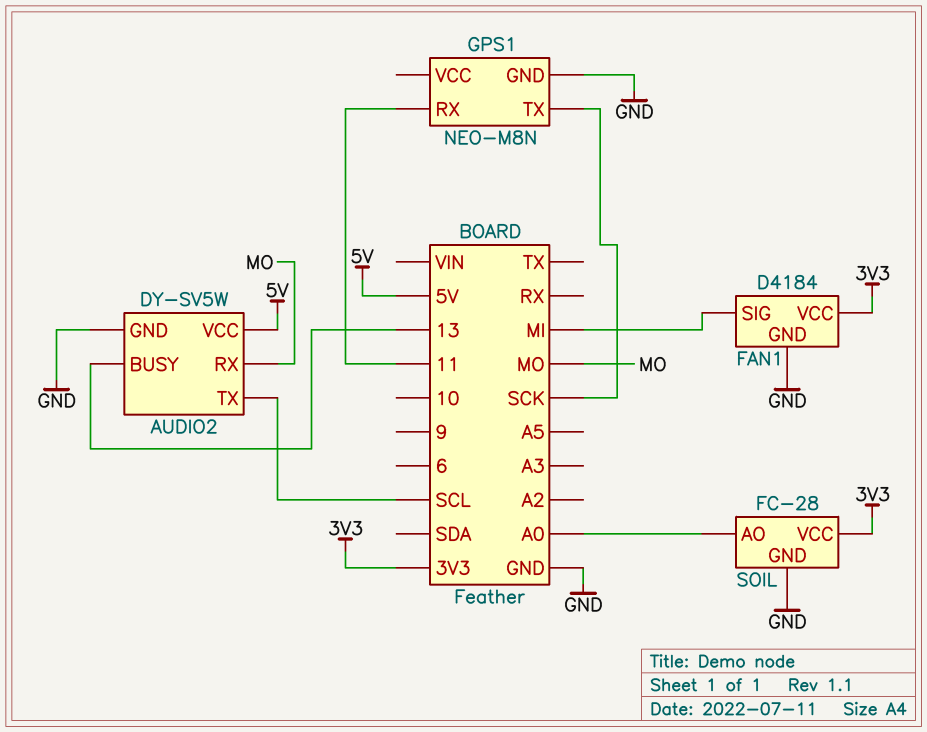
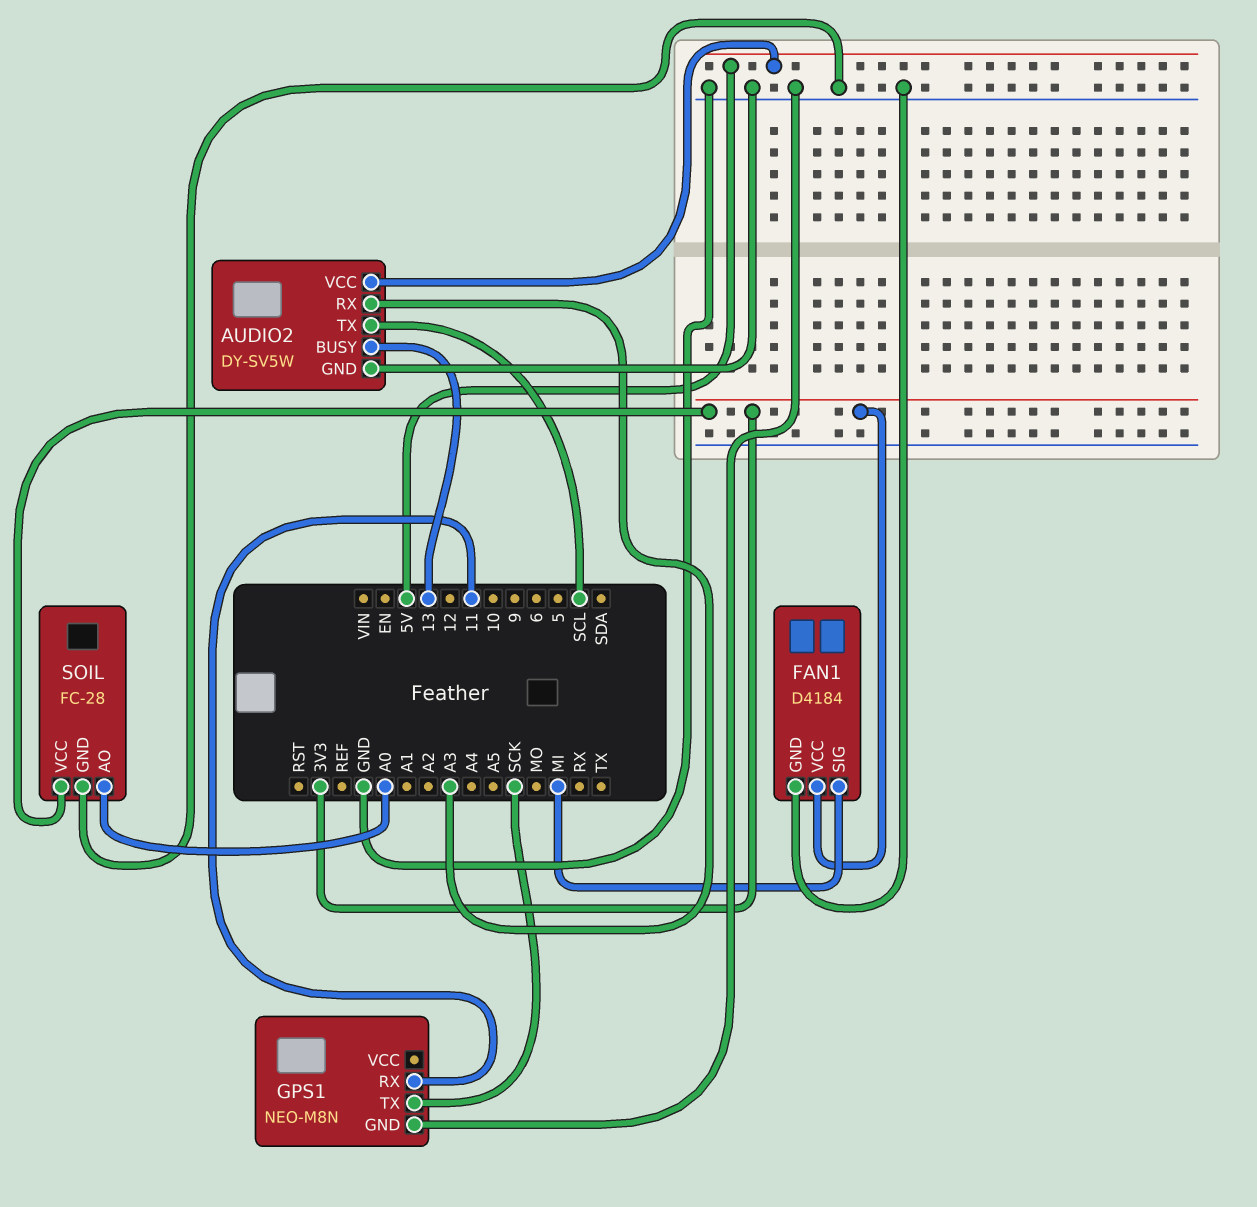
AUDIO2 pin RX: MO -> A3

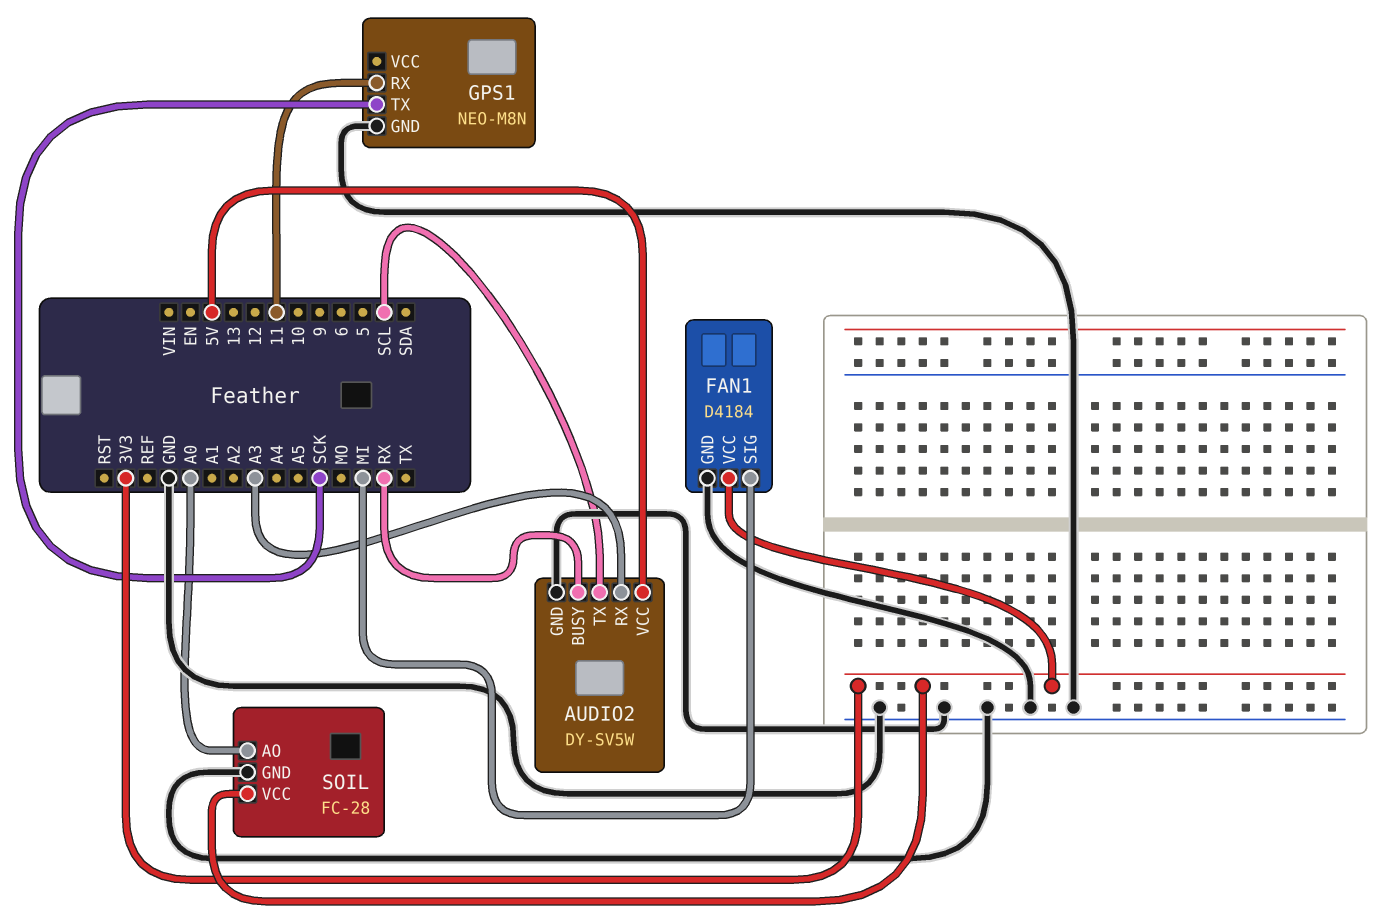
AUDIO2 pin BUSY: 13 -> RX

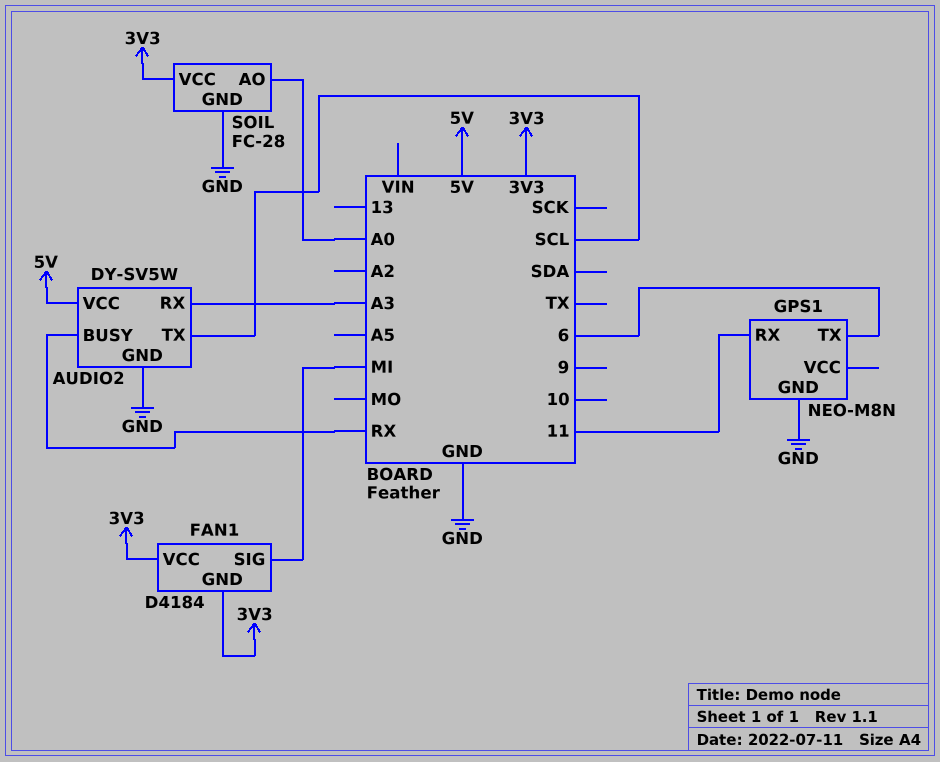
FAN1 pin GND: GND -> 3V3
GPS1 pin TX: SCK -> 6

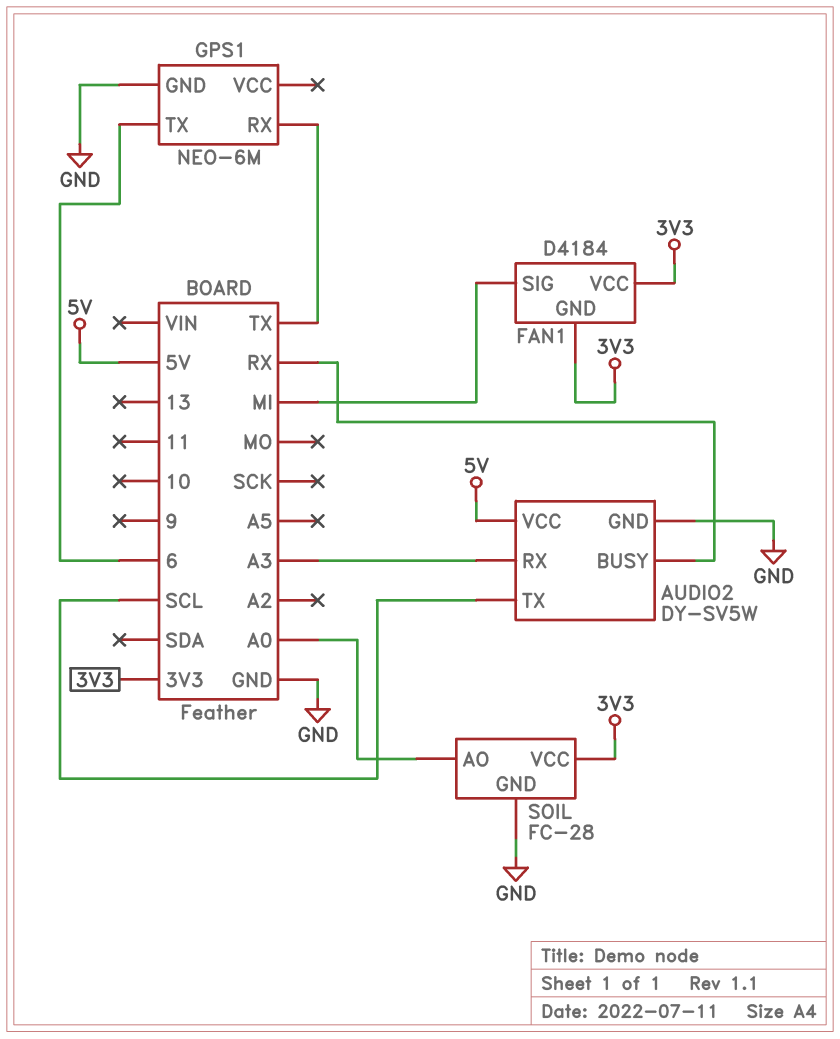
GPS1: NEO-M8N -> NEO-6M
GPS1 pin RX: 11 -> TX

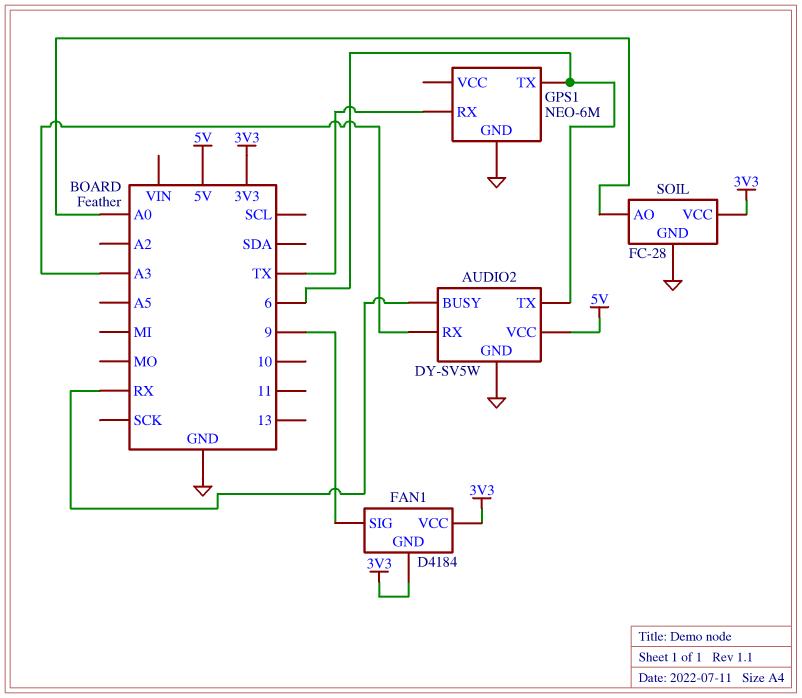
AUDIO2 pin TX: SCL -> 6
FAN1 pin SIG: MI -> 9

